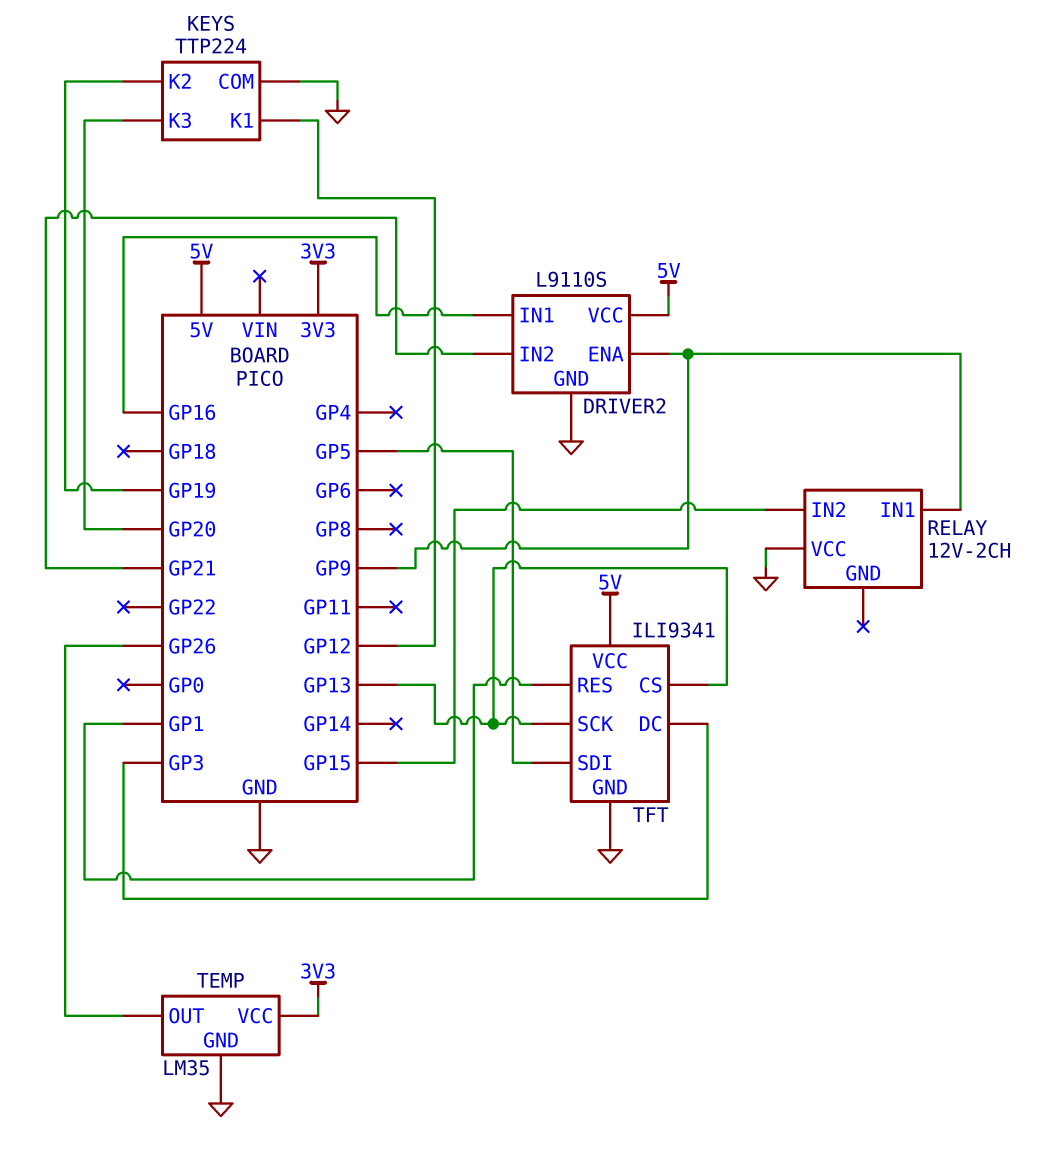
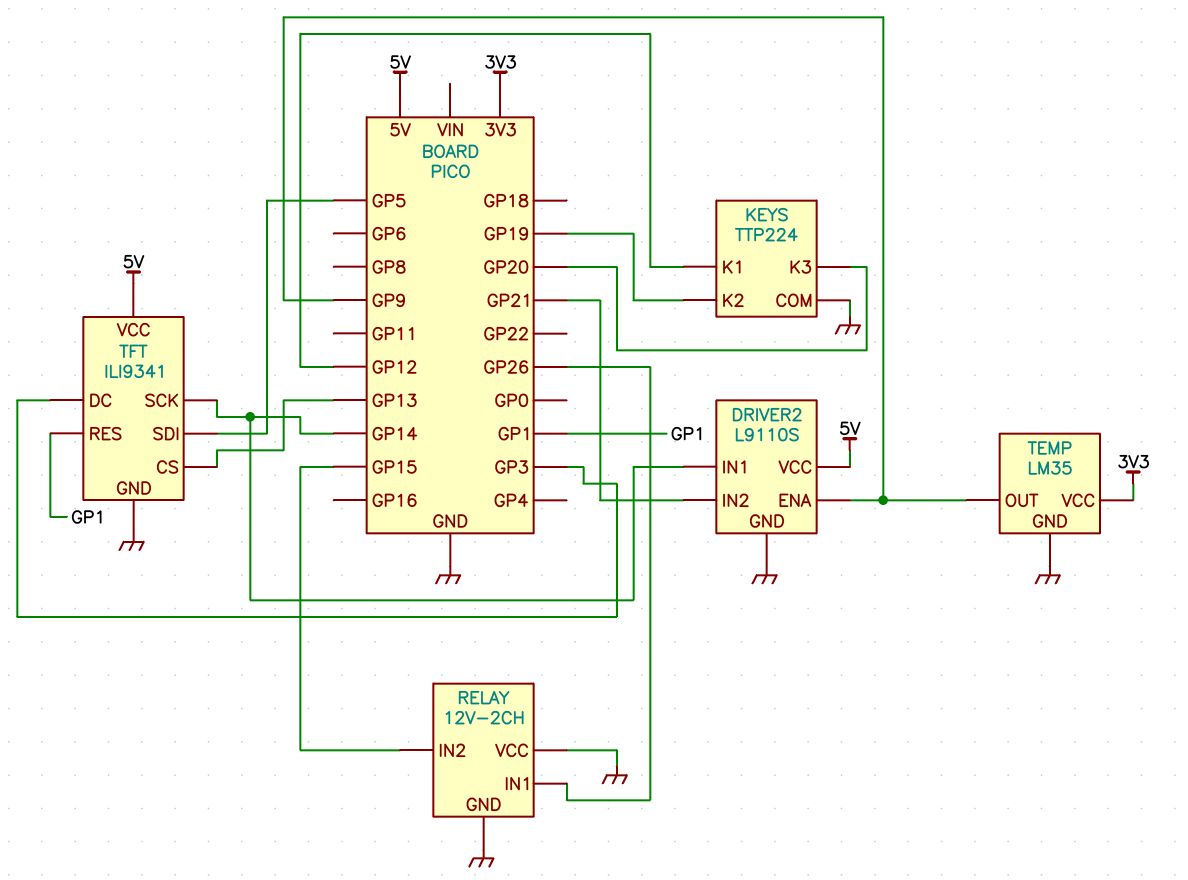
DRIVER2 pin IN1: GP16 -> GP14
RELAY pin GND: none -> GND
RELAY pin IN1: GP9 -> GP26
TEMP pin OUT: GP26 -> GP9
TFT pin SCK: GP13 -> GP14

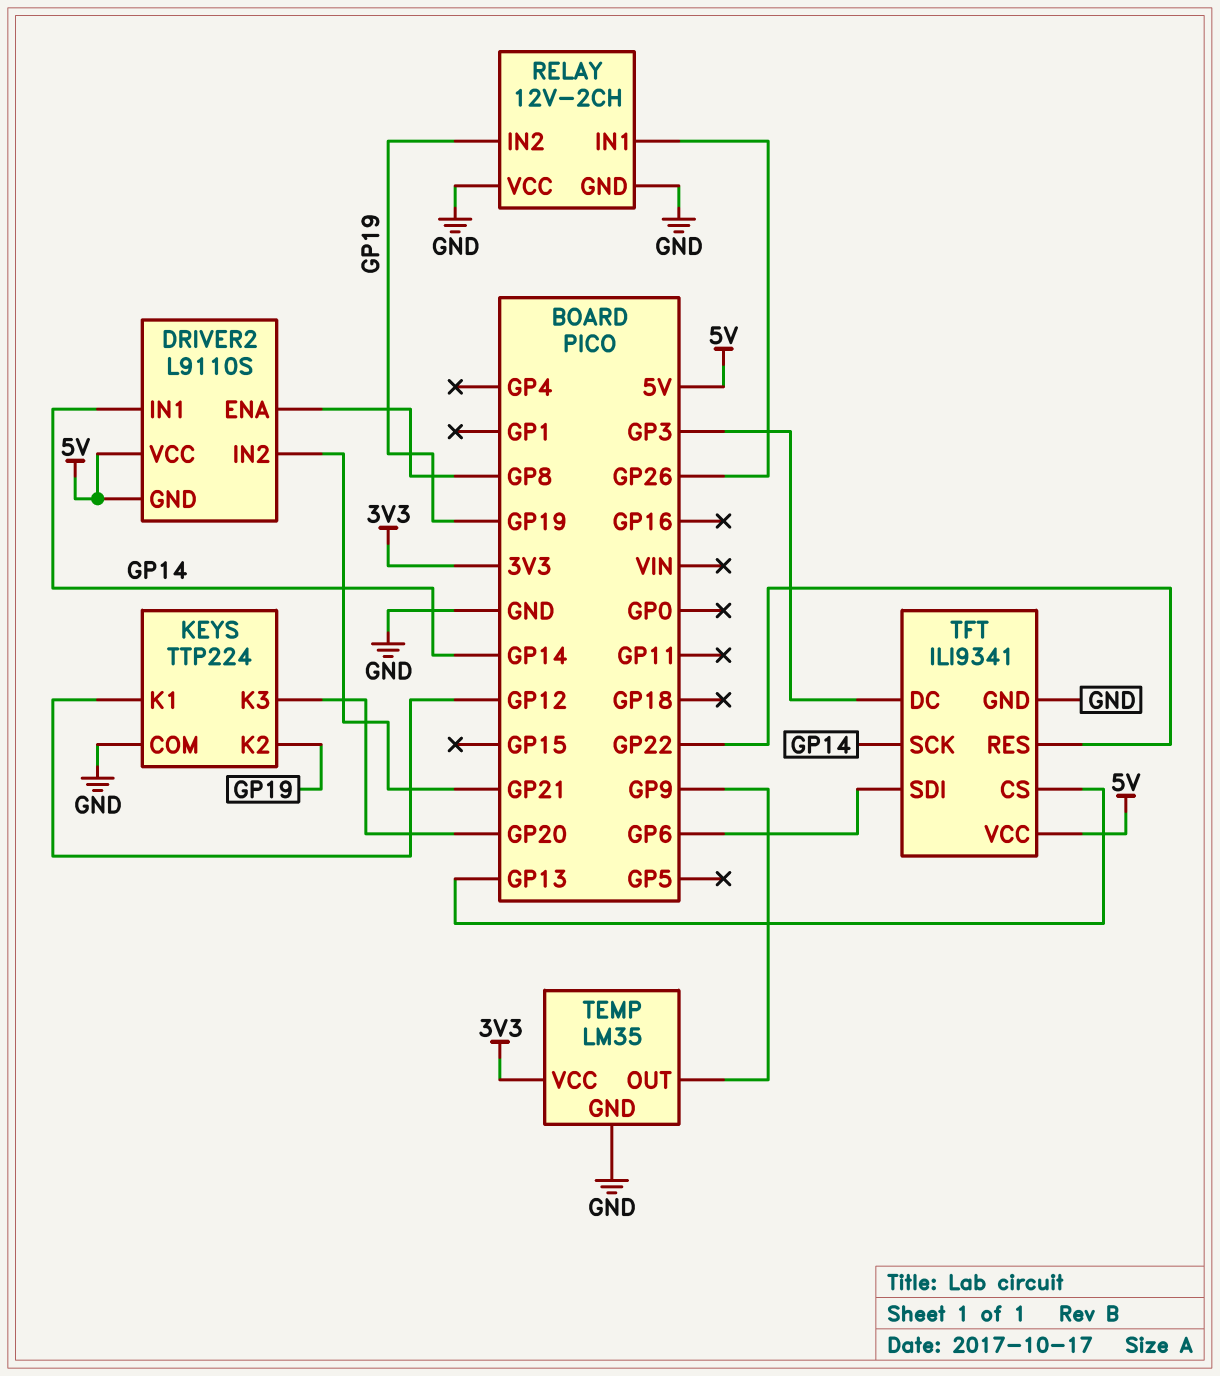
DRIVER2 pin ENA: GP9 -> GP8
DRIVER2 pin GND: GND -> 5V
RELAY pin IN2: GP15 -> GP19
TFT pin RES: GP1 -> GP22
TFT pin SDI: GP5 -> GP6

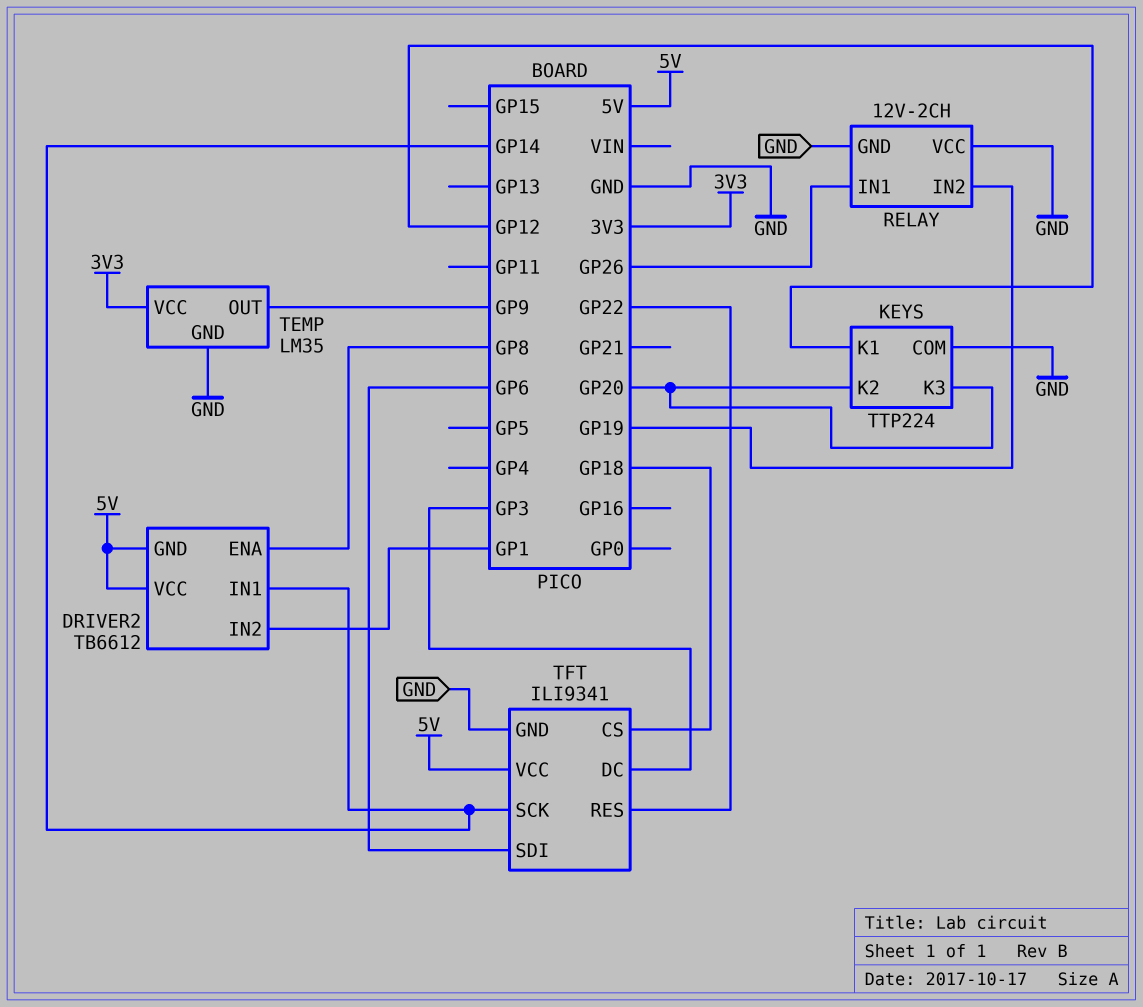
DRIVER2: L9110S -> TB6612
DRIVER2 pin IN2: GP21 -> GP1
KEYS pin K2: GP19 -> GP20
TFT pin CS: GP13 -> GP18

